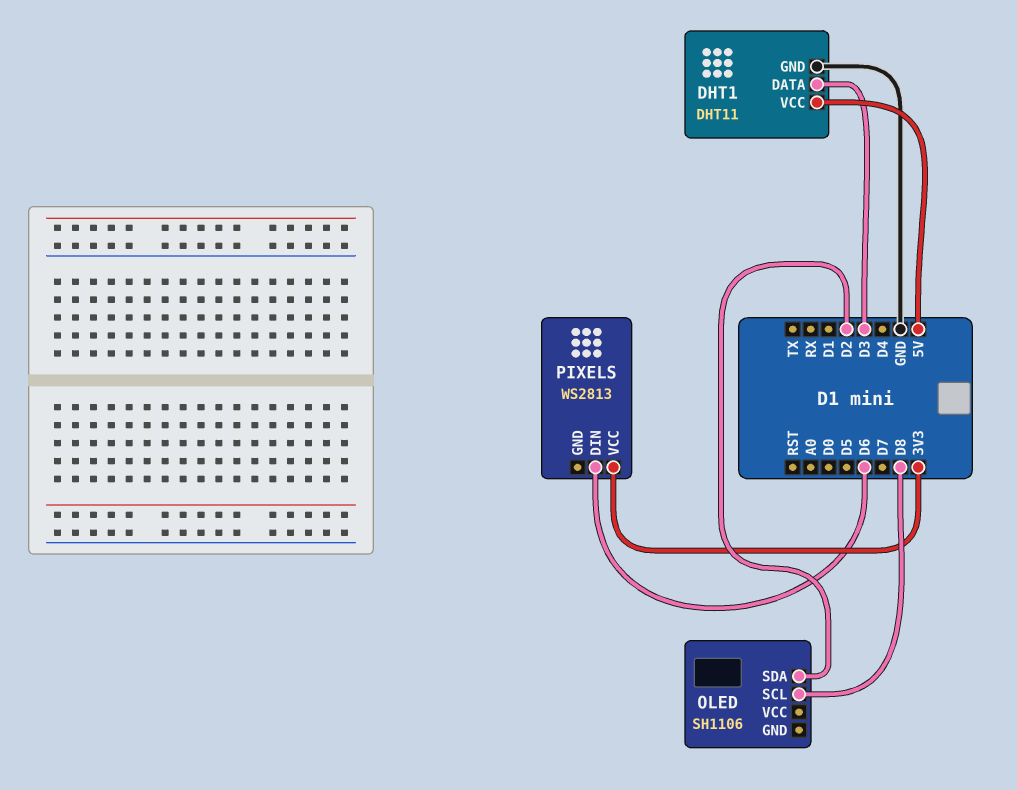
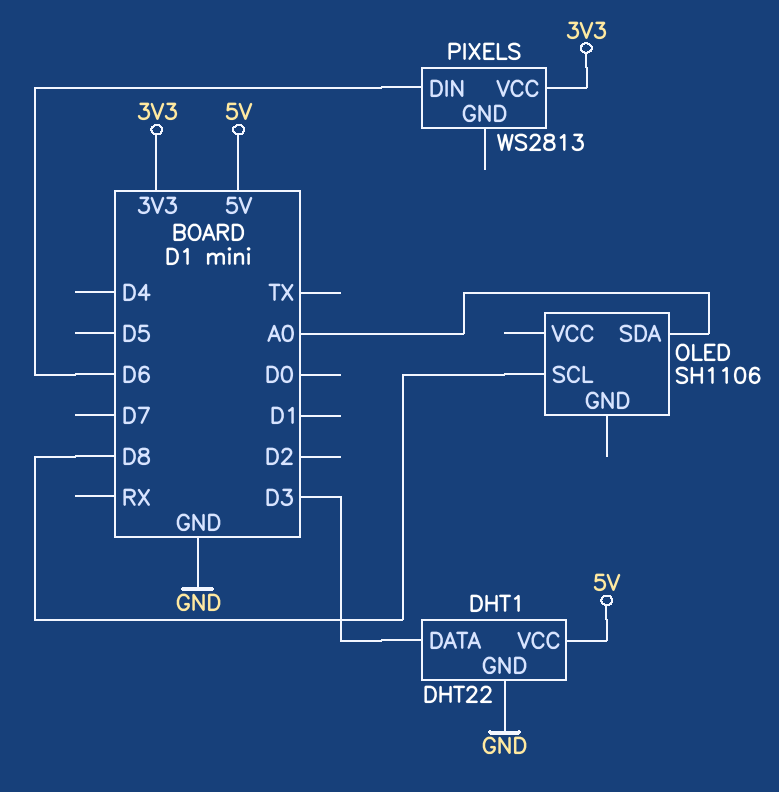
DHT1: DHT11 -> DHT22
OLED pin SDA: D2 -> A0

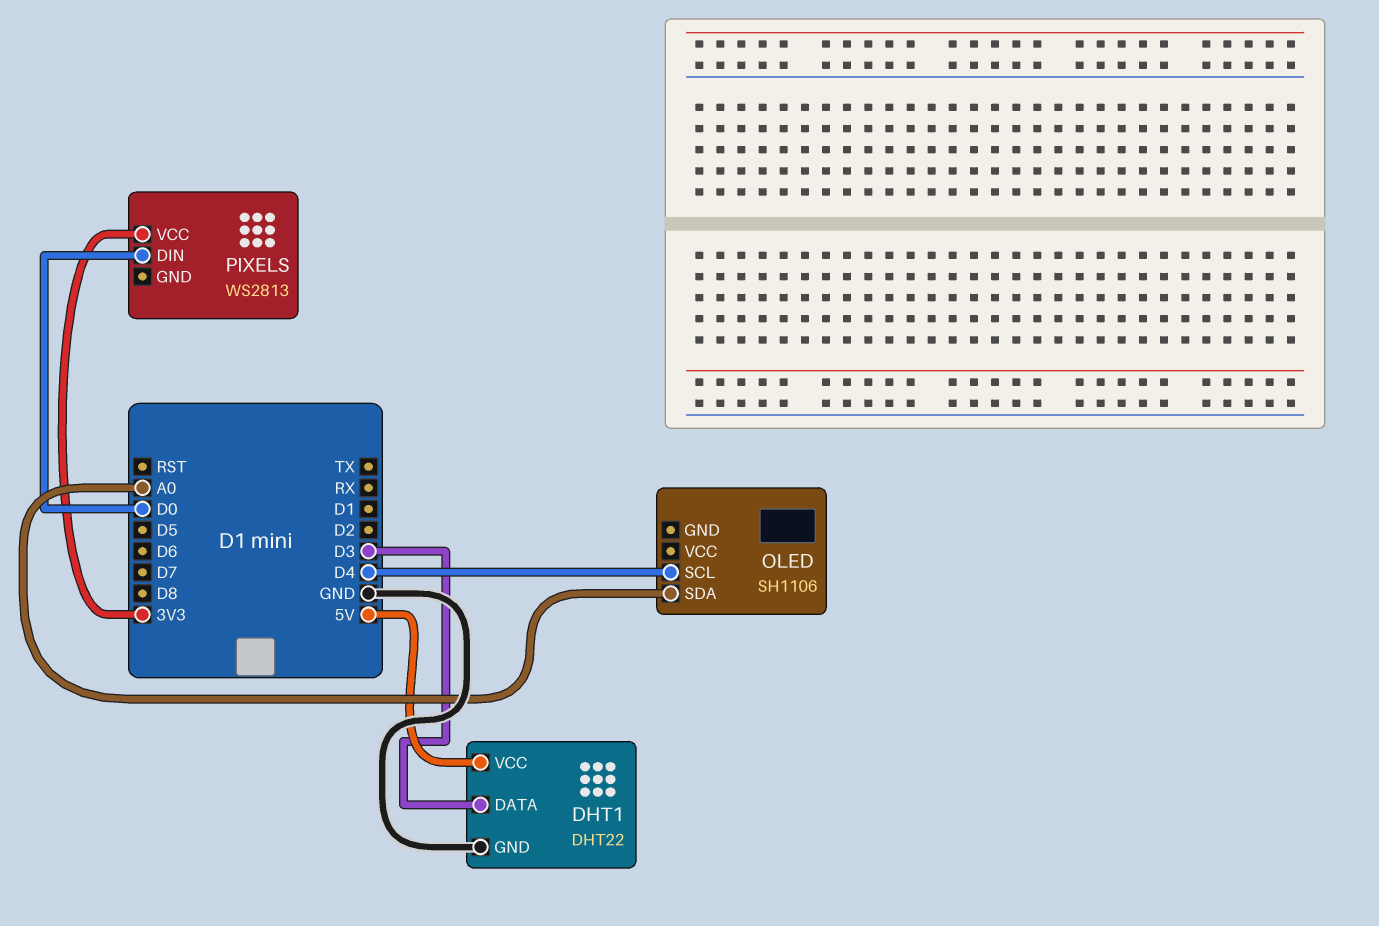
OLED pin SCL: D8 -> D4
PIXELS pin DIN: D6 -> D0

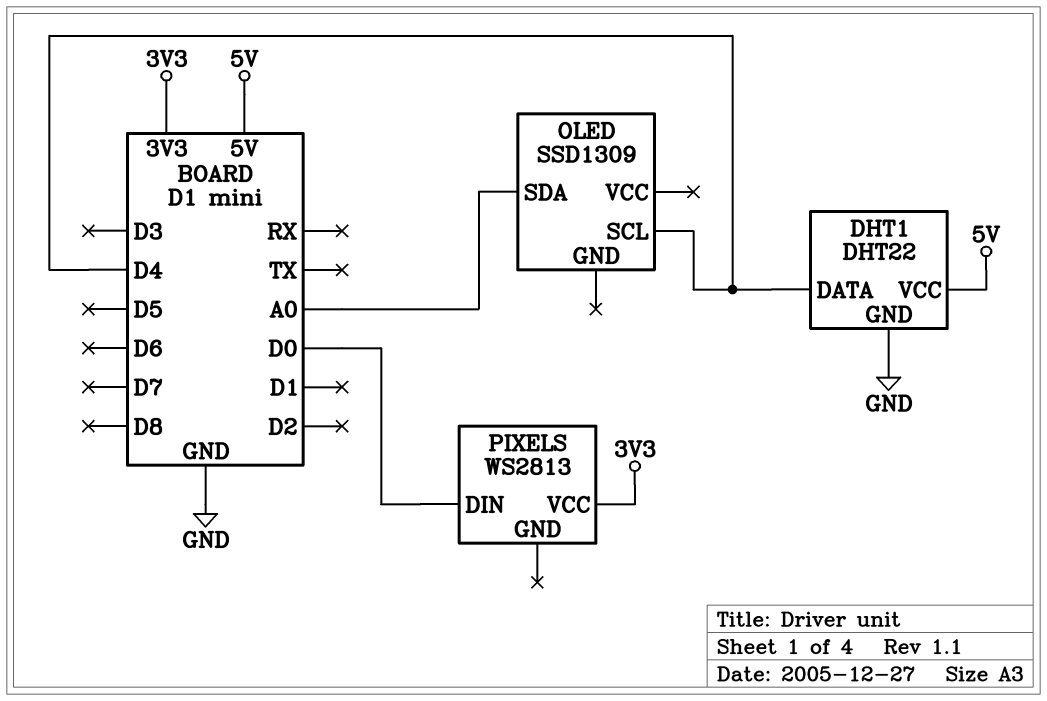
DHT1 pin DATA: D3 -> D4
OLED: SH1106 -> SSD1309

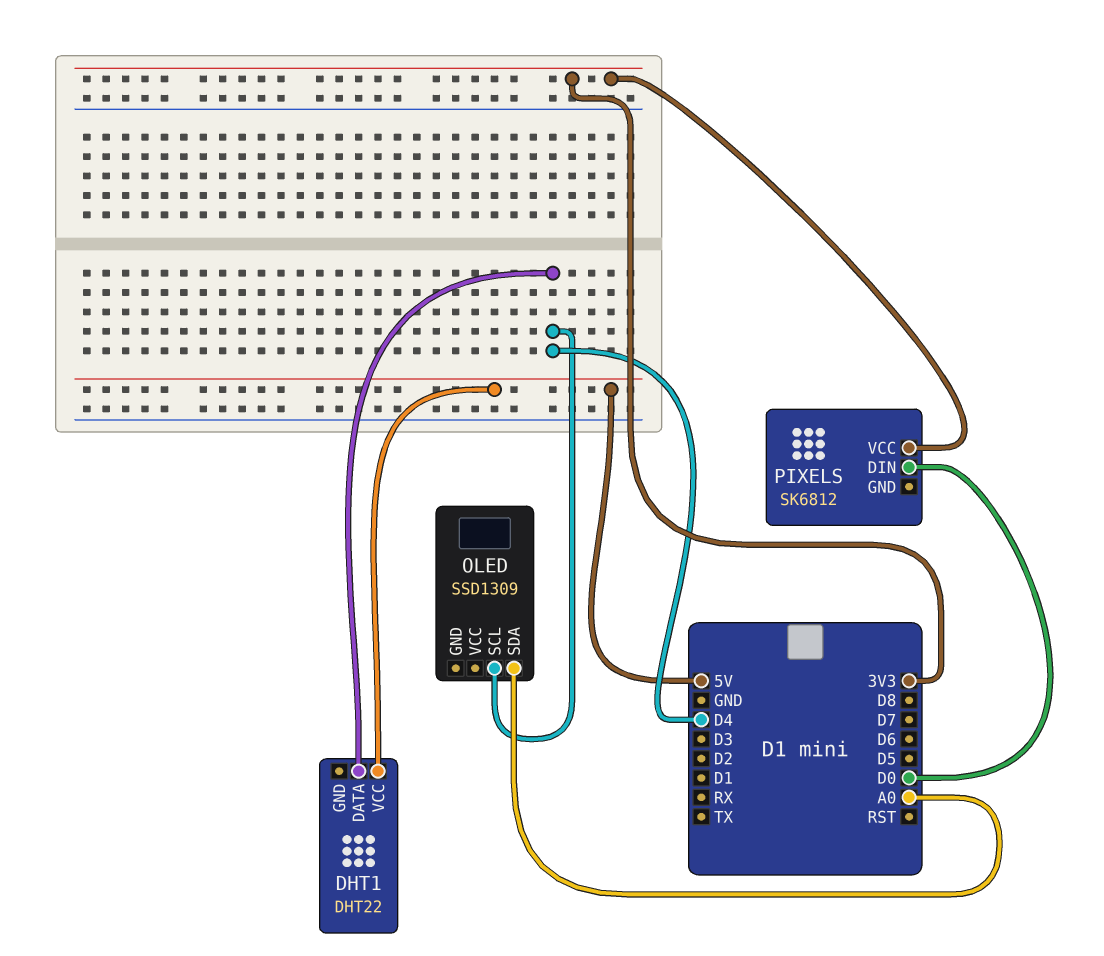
DHT1 pin GND: GND -> none
PIXELS: WS2813 -> SK6812

